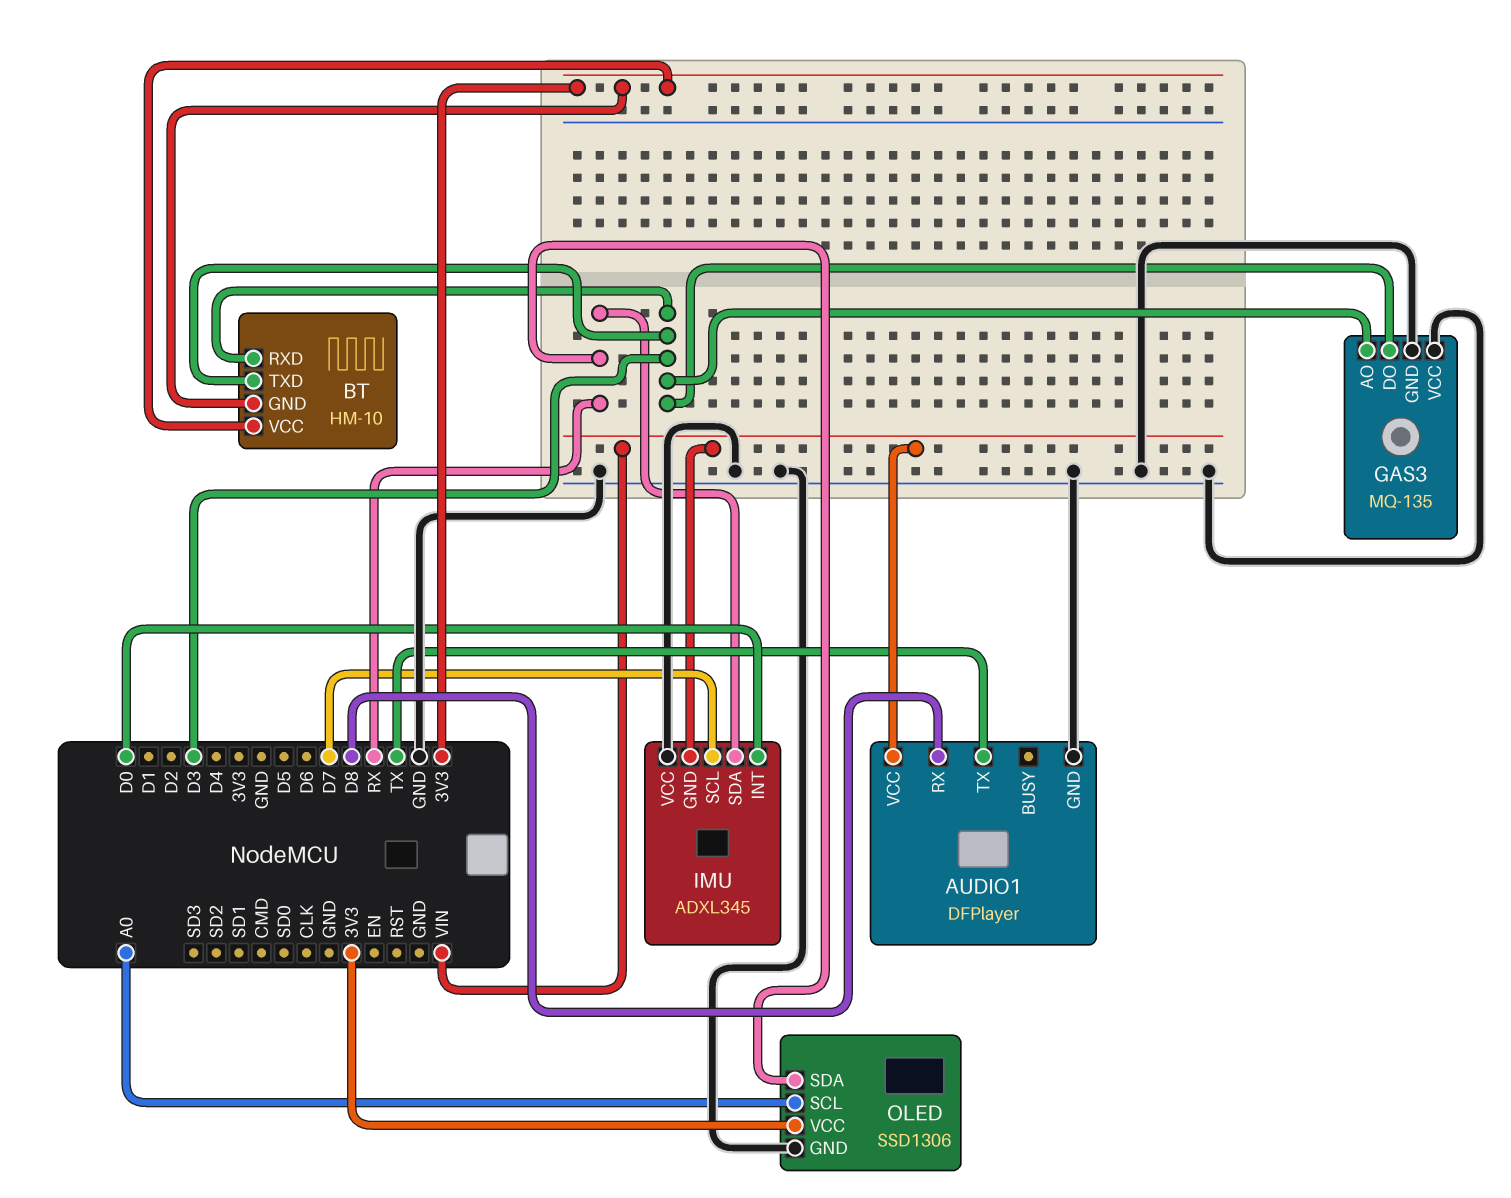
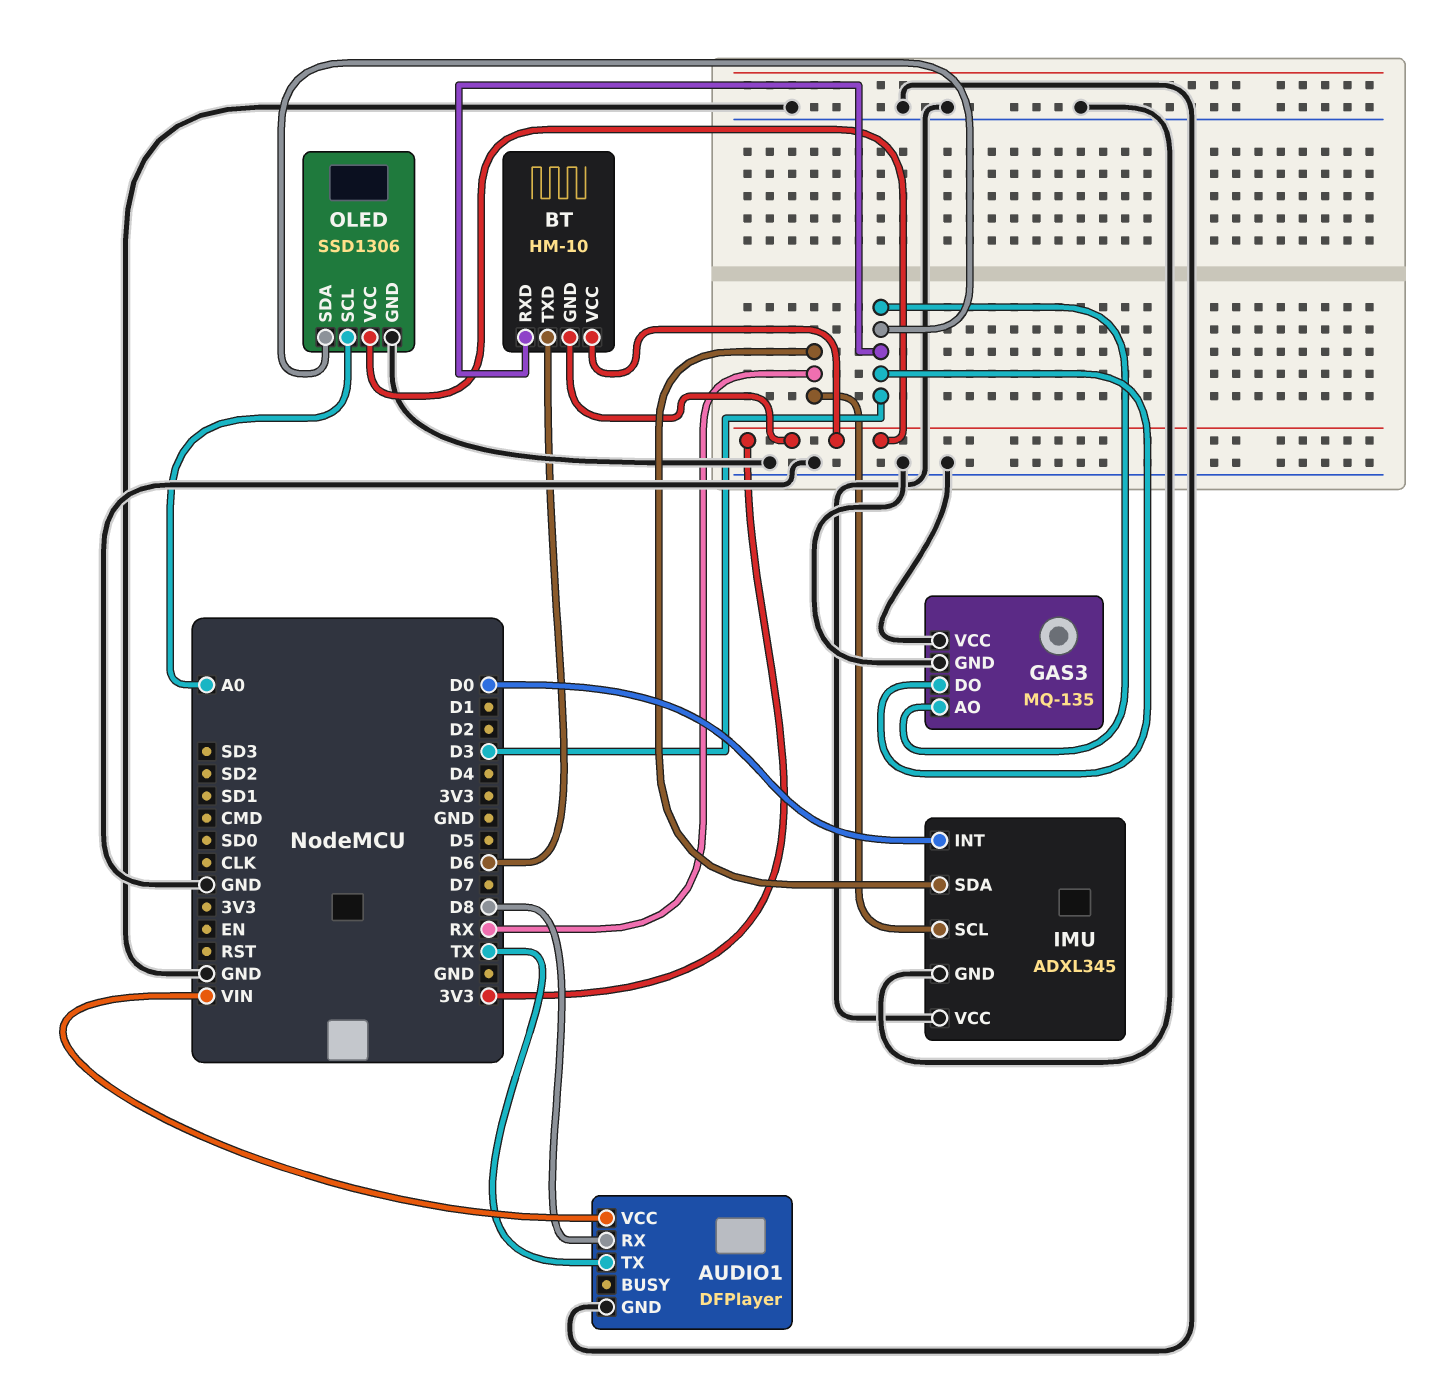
BT pin TXD: D3 -> D6
IMU pin GND: VIN -> GND
IMU pin SCL: D7 -> RX
OLED pin SDA: RX -> D3

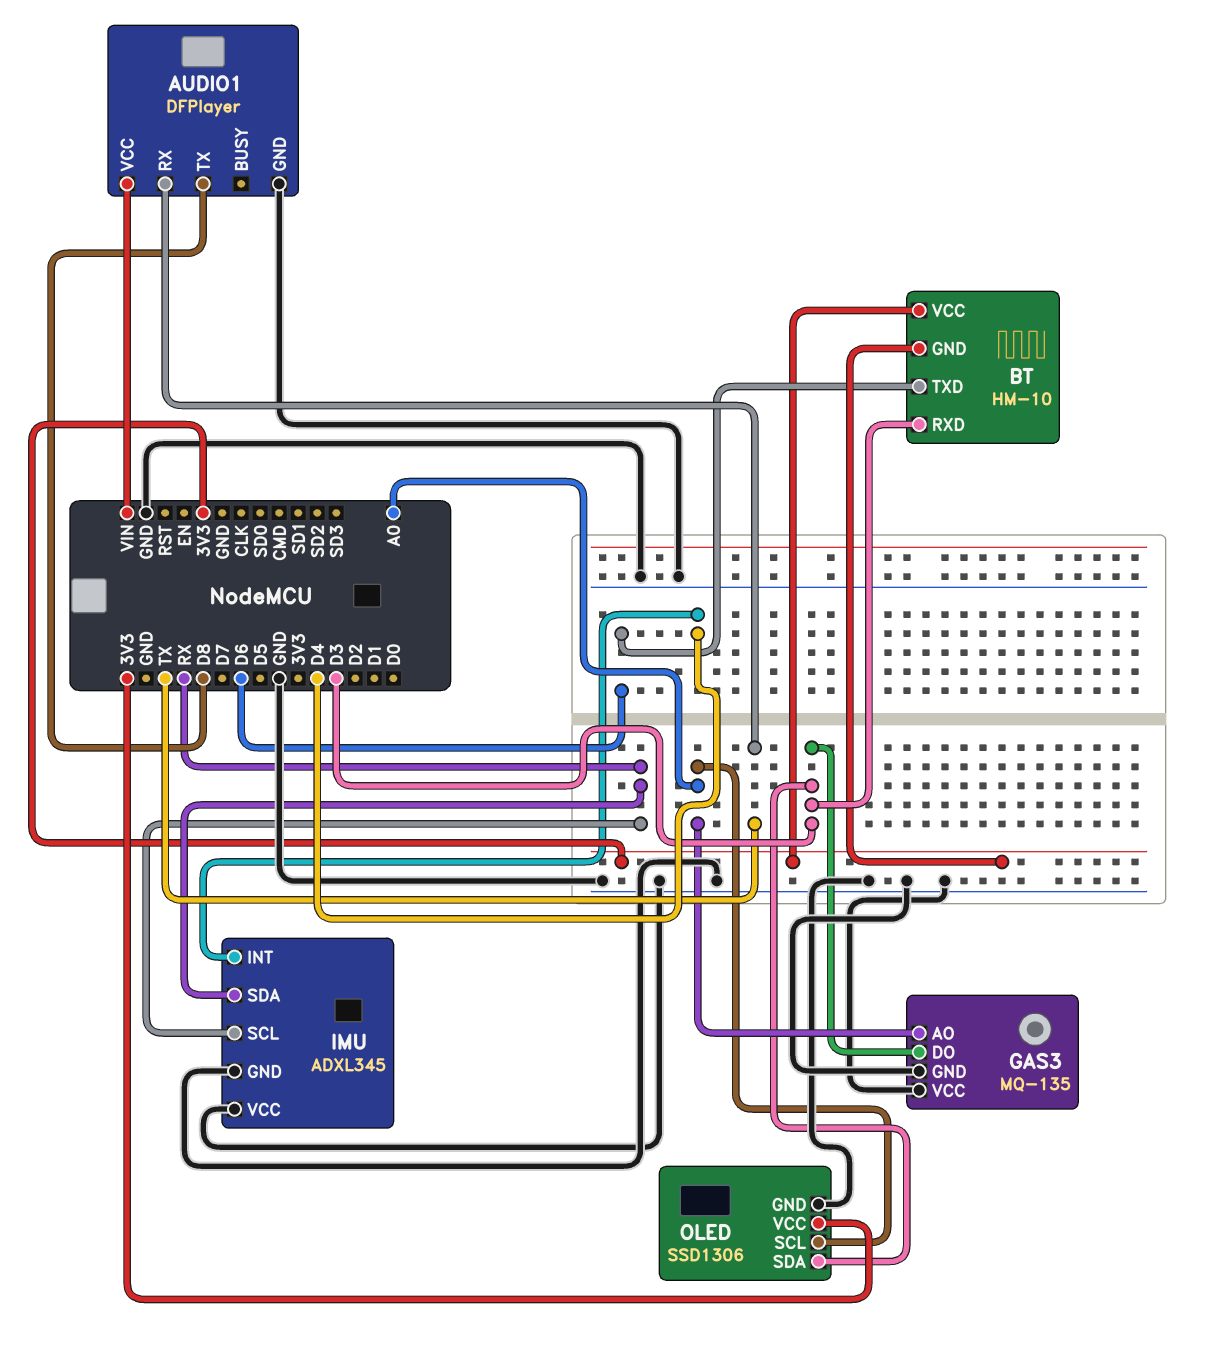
AUDIO1 pin RX: D8 -> TX
AUDIO1 pin TX: TX -> D8
GAS3 pin AO: D3 -> A0
IMU pin INT: D0 -> D4

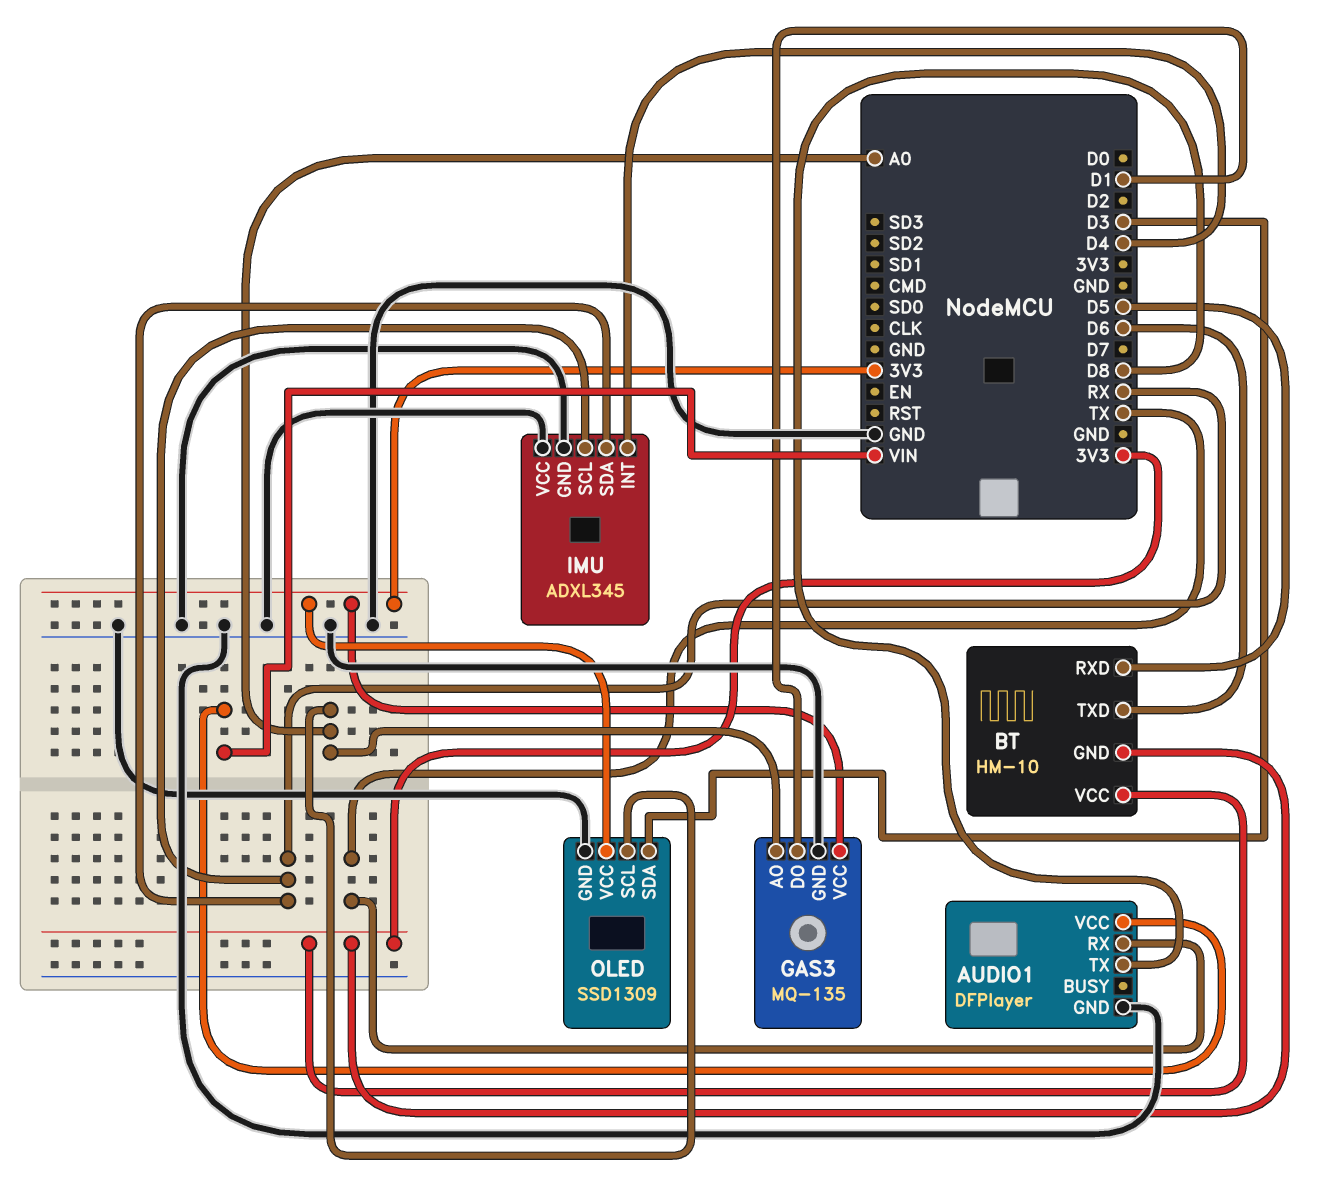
BT pin RXD: D3 -> D5
GAS3 pin DO: D3 -> D1
GAS3 pin VCC: GND -> 3V3
OLED: SSD1306 -> SSD1309

